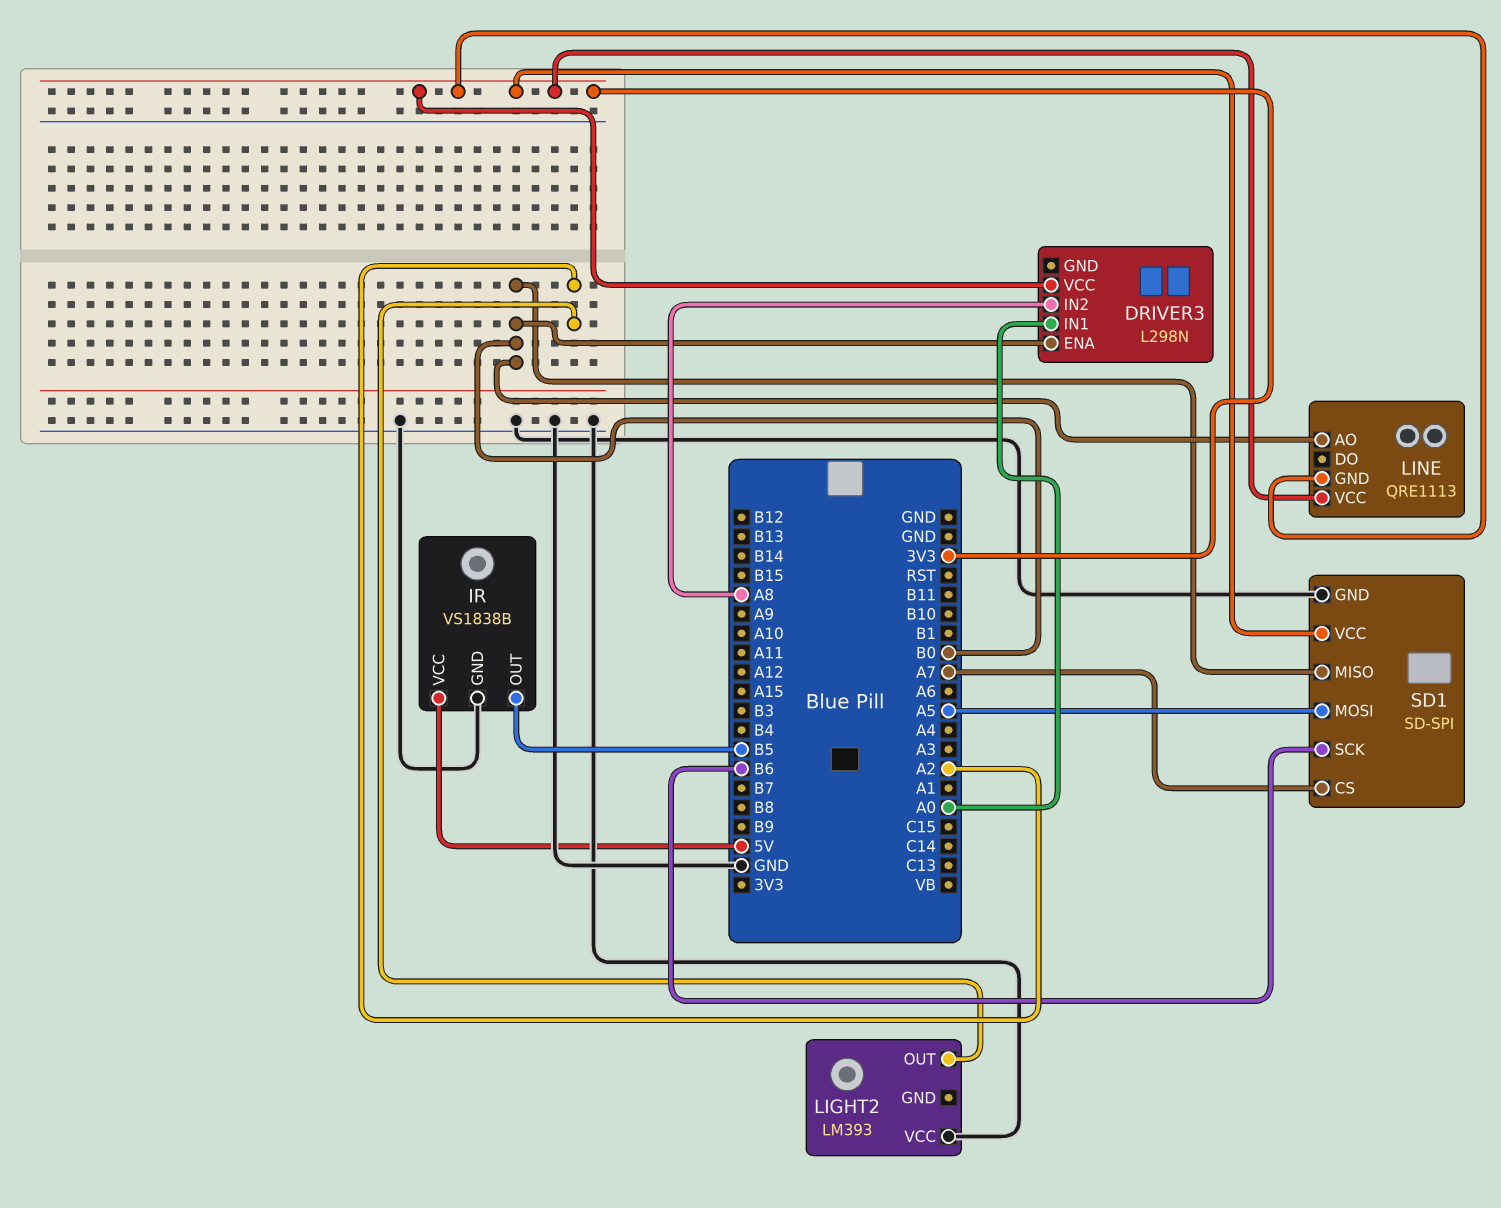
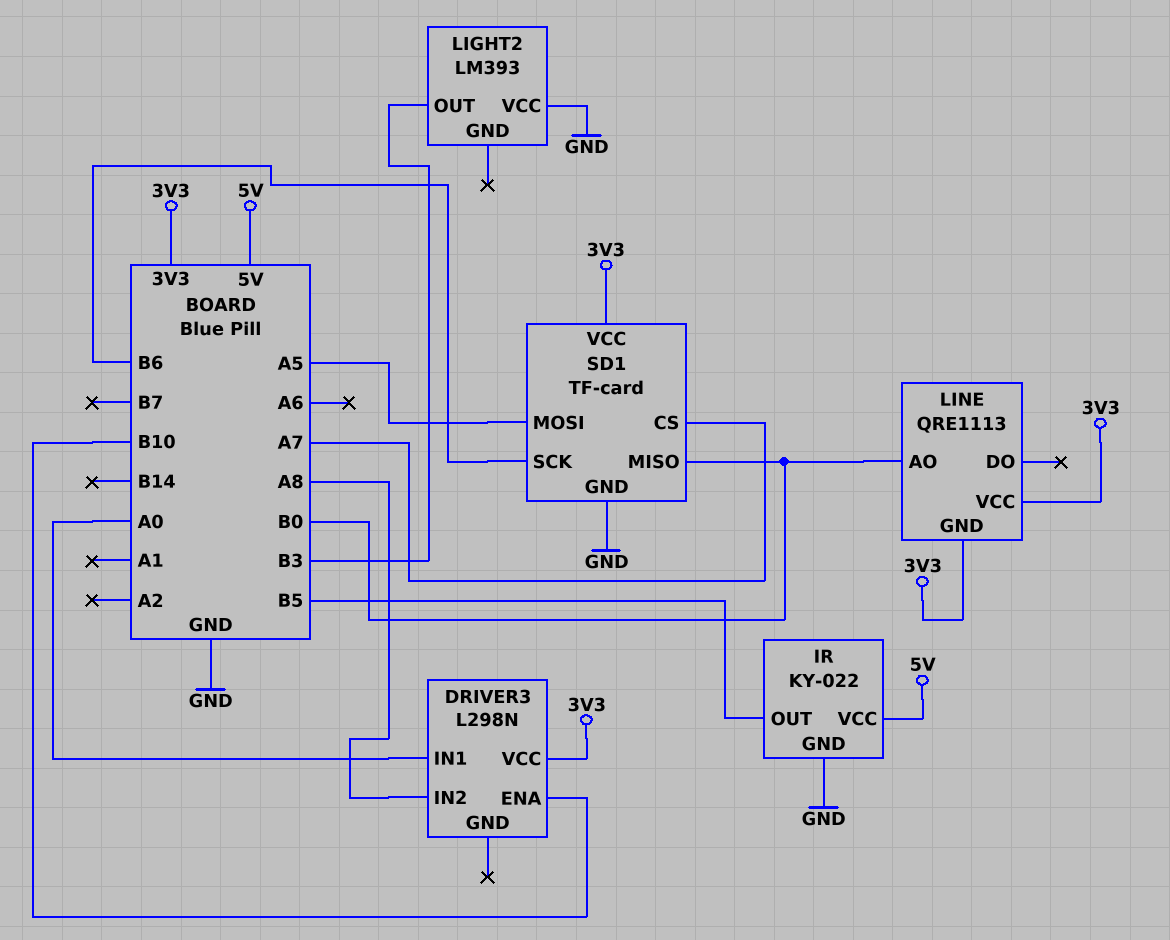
DRIVER3 pin ENA: B0 -> B10
IR: VS1838B -> KY-022
LIGHT2 pin OUT: A2 -> B3
SD1: SD-SPI -> TF-card

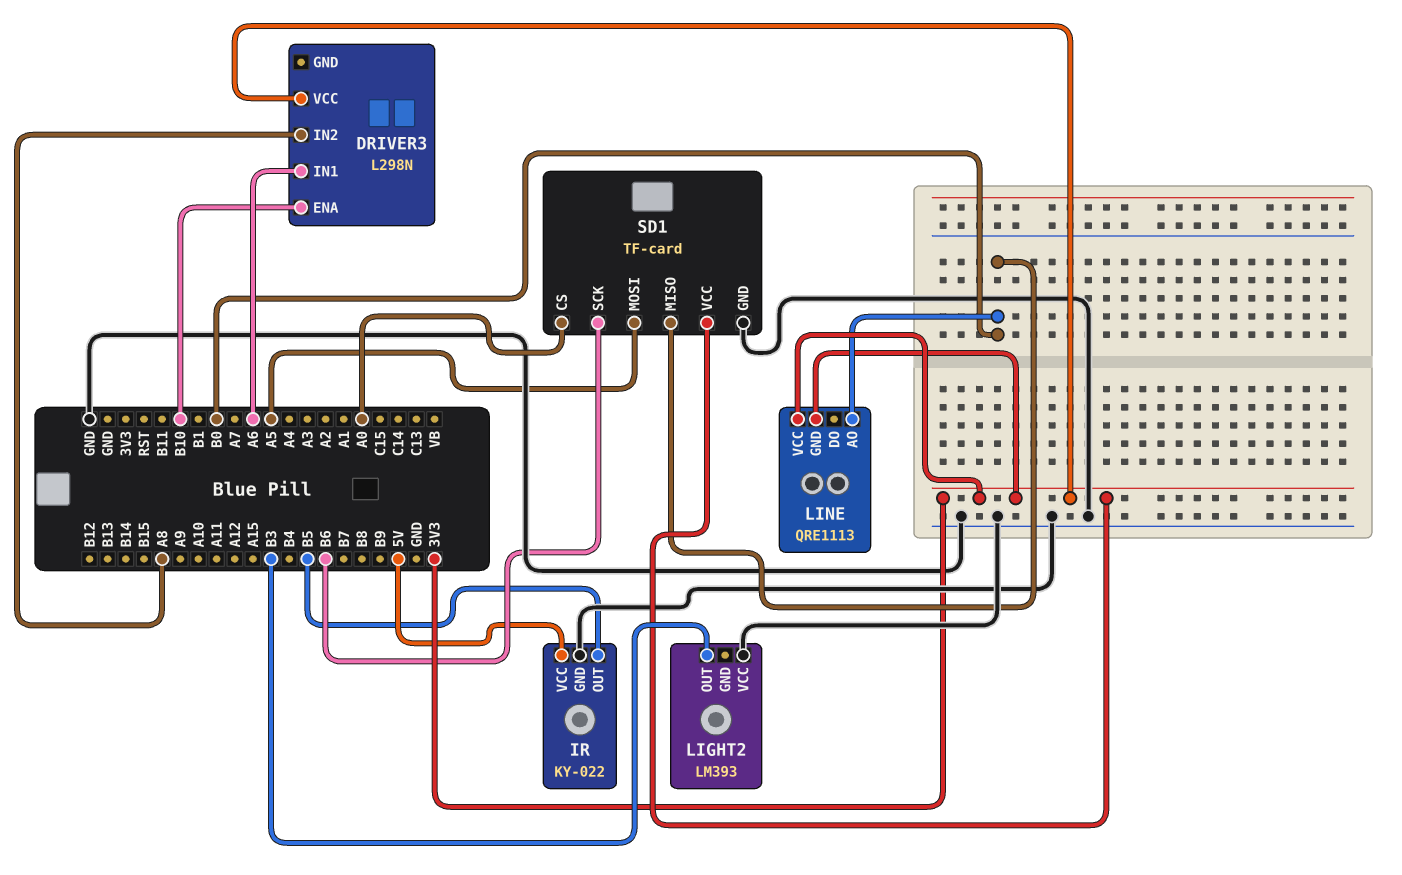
DRIVER3 pin IN1: A0 -> A6
SD1 pin CS: A7 -> A0

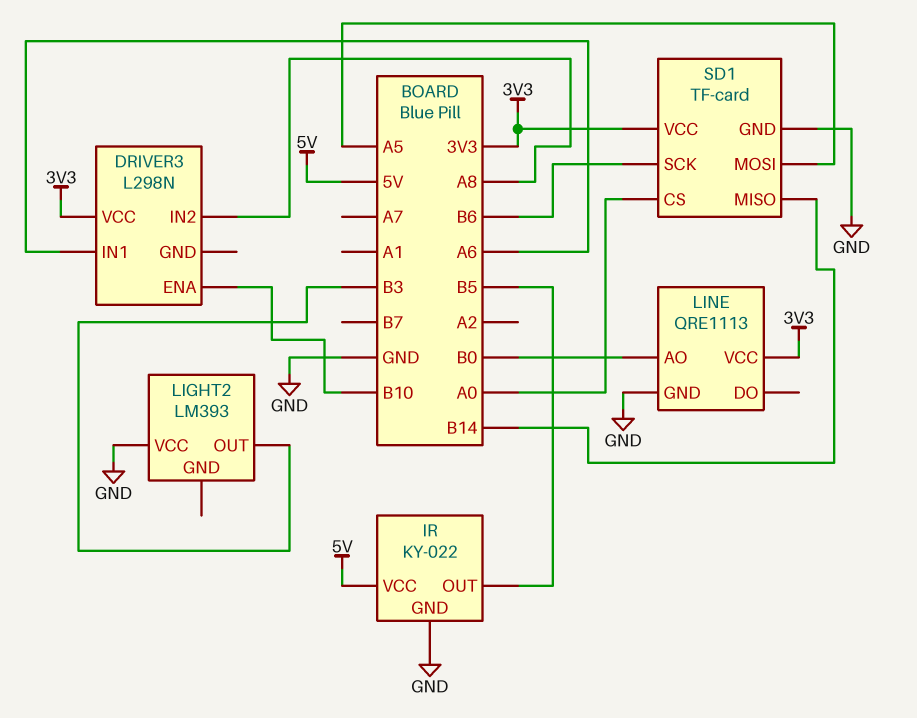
LINE pin GND: 3V3 -> GND
SD1 pin MISO: B0 -> B14

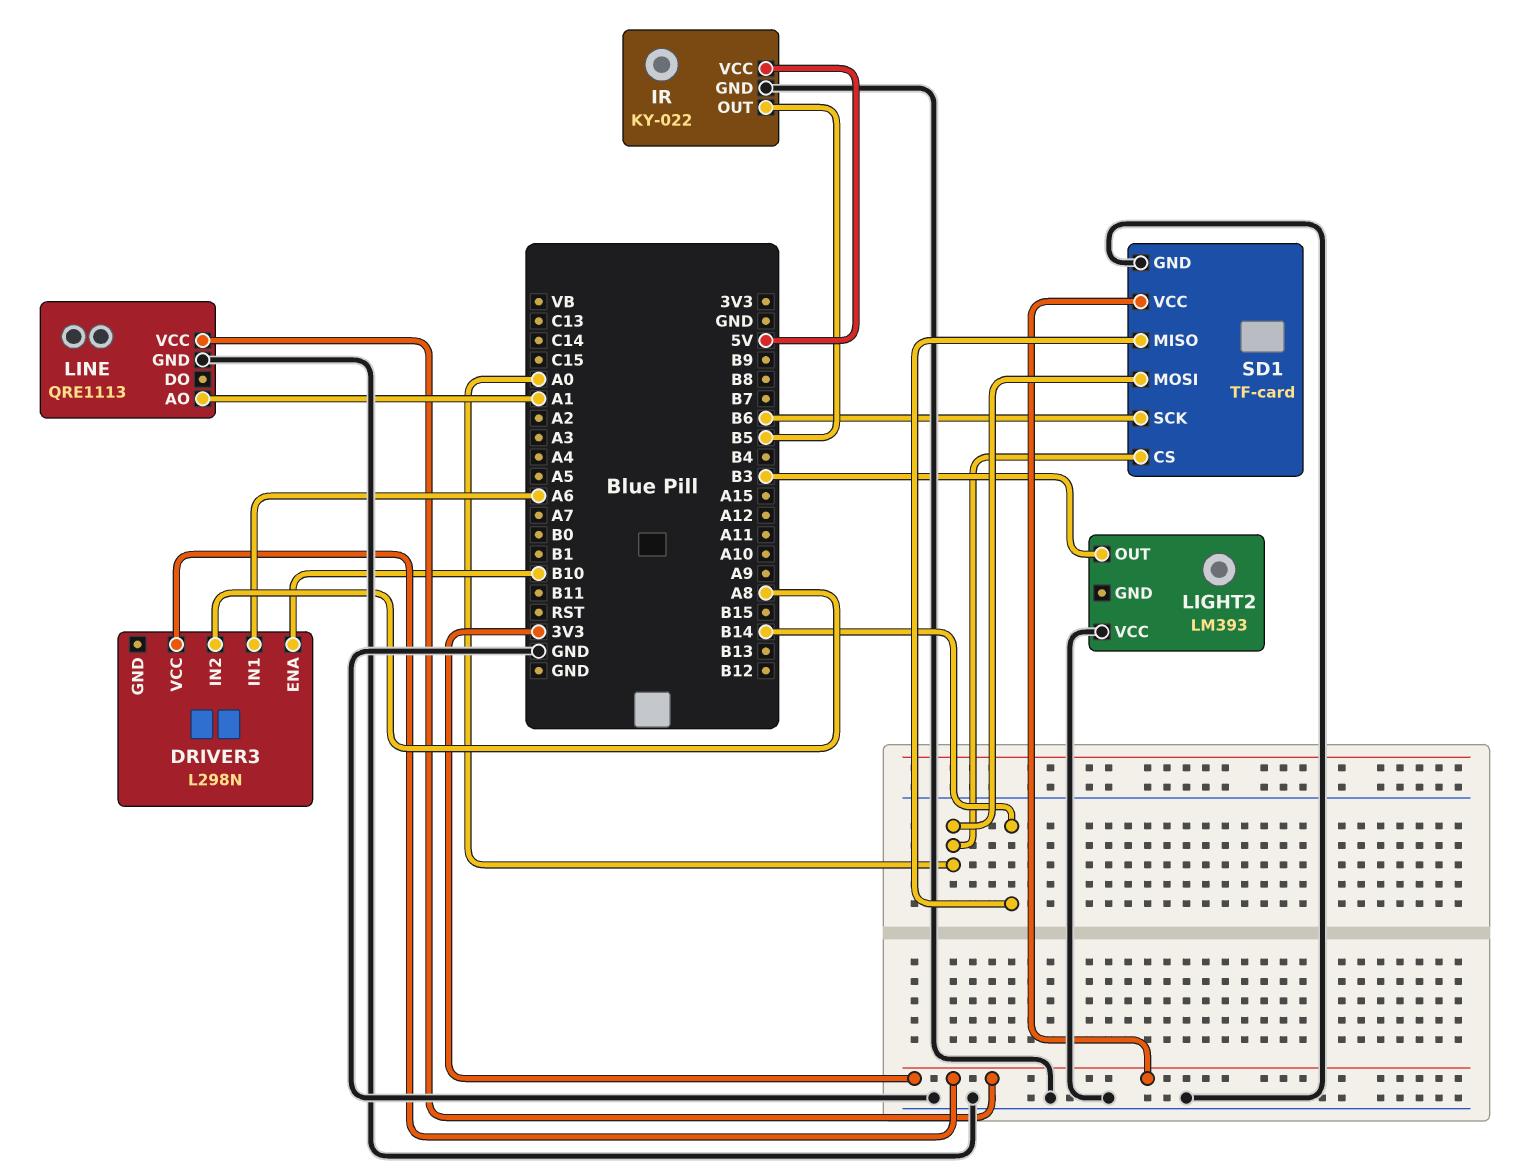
LINE pin AO: B0 -> A1
SD1 pin MOSI: A5 -> A0

